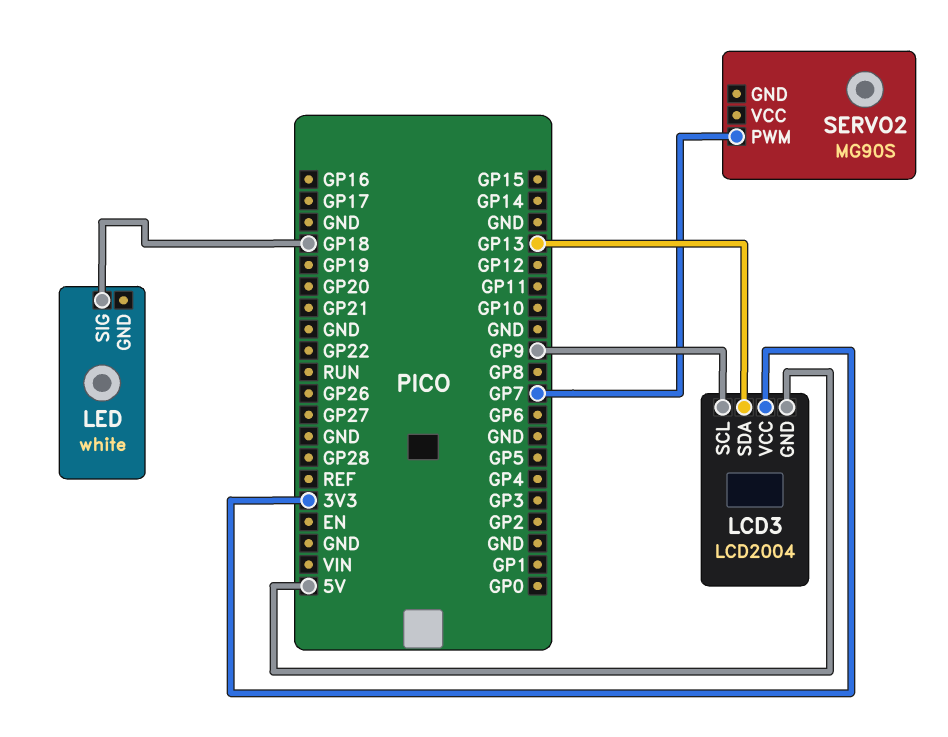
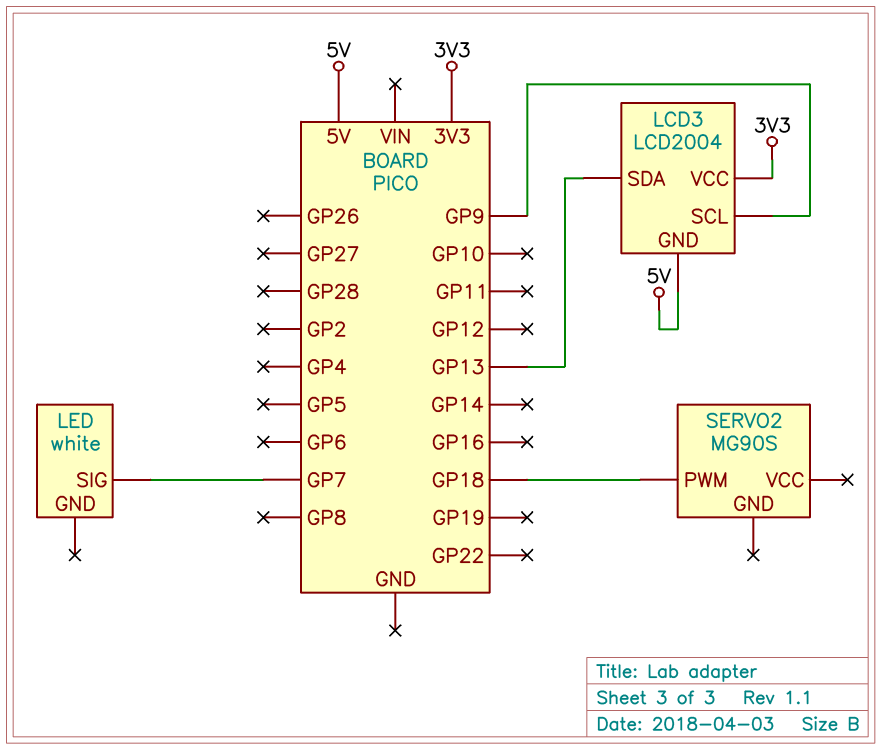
LED pin SIG: GP18 -> GP7
SERVO2 pin PWM: GP7 -> GP18

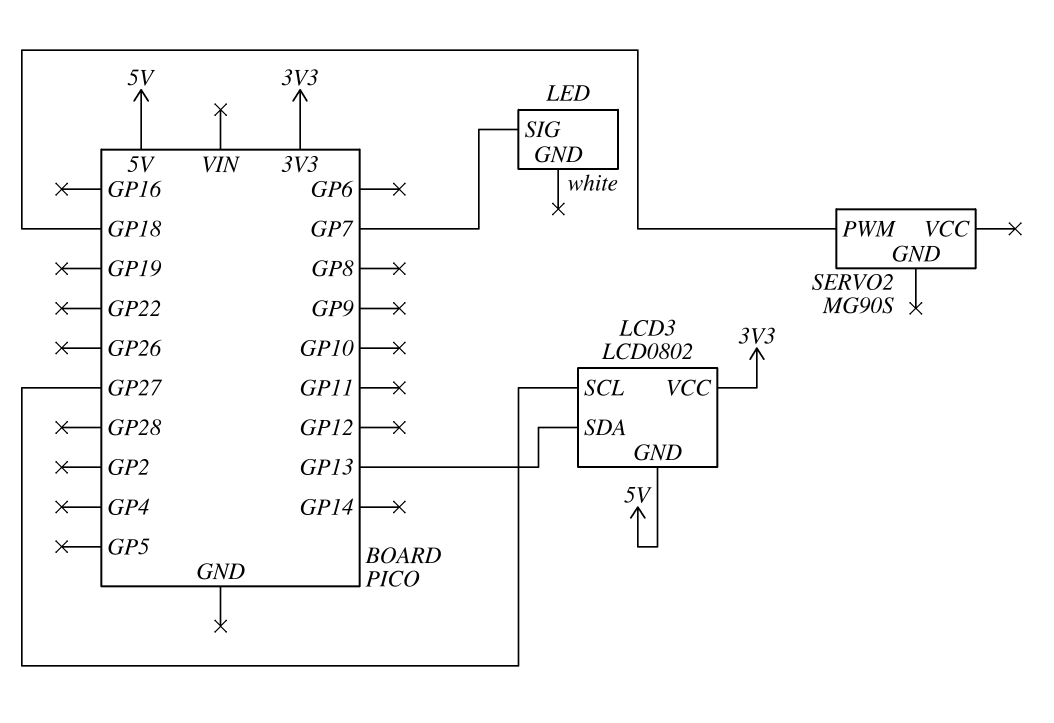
LCD3: LCD2004 -> LCD0802
LCD3 pin SCL: GP9 -> GP27

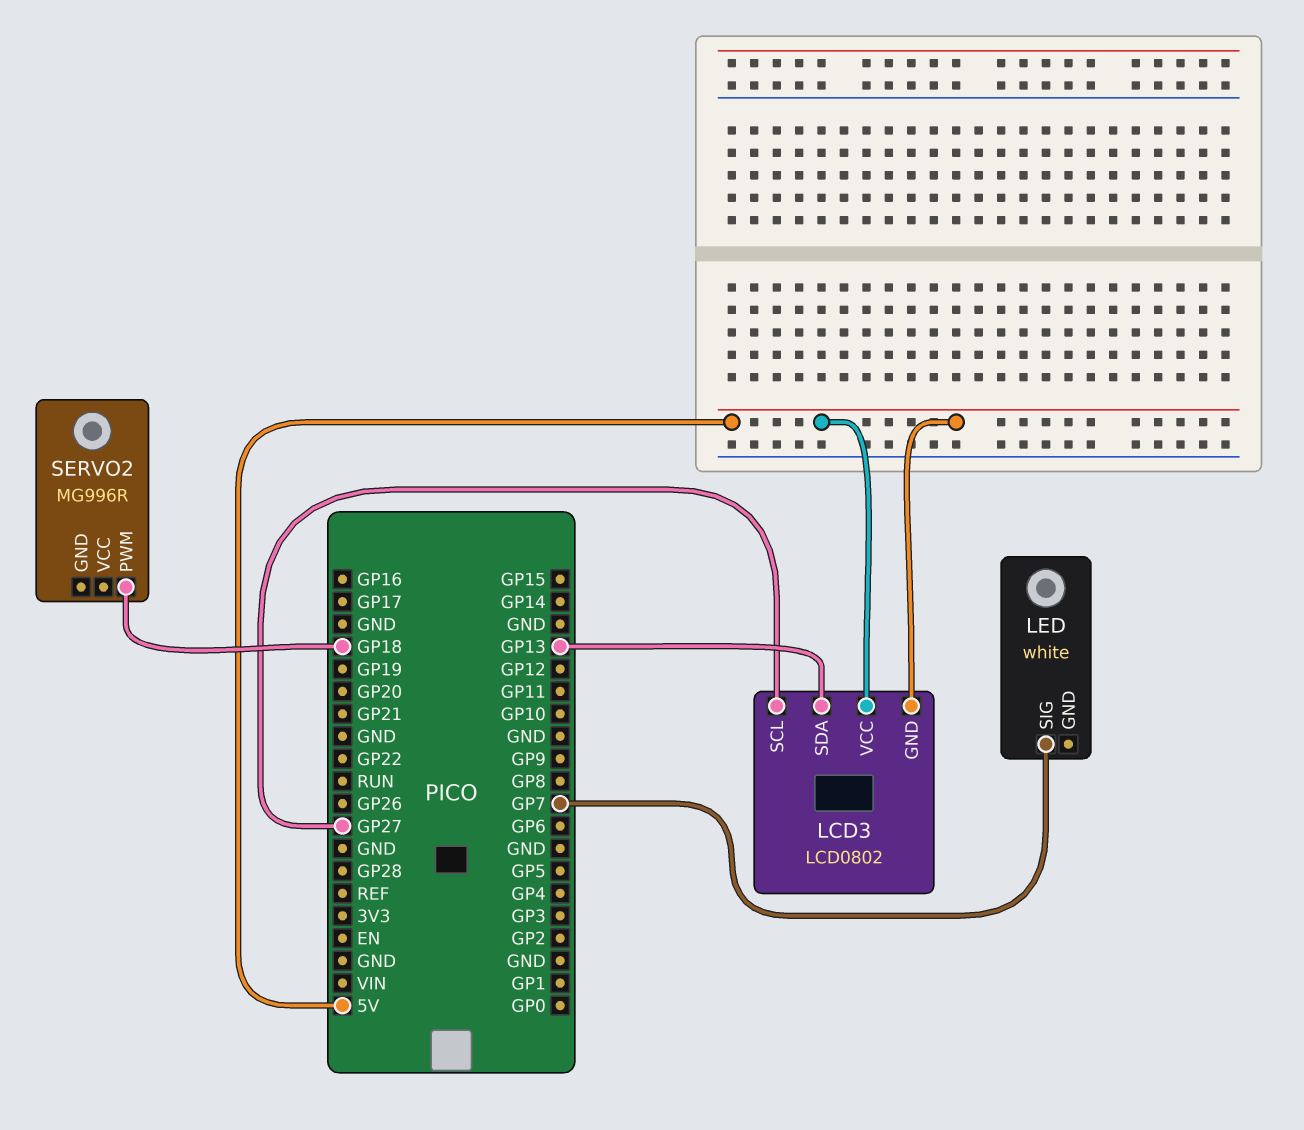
LCD3 pin VCC: 3V3 -> 5V
SERVO2: MG90S -> MG996R

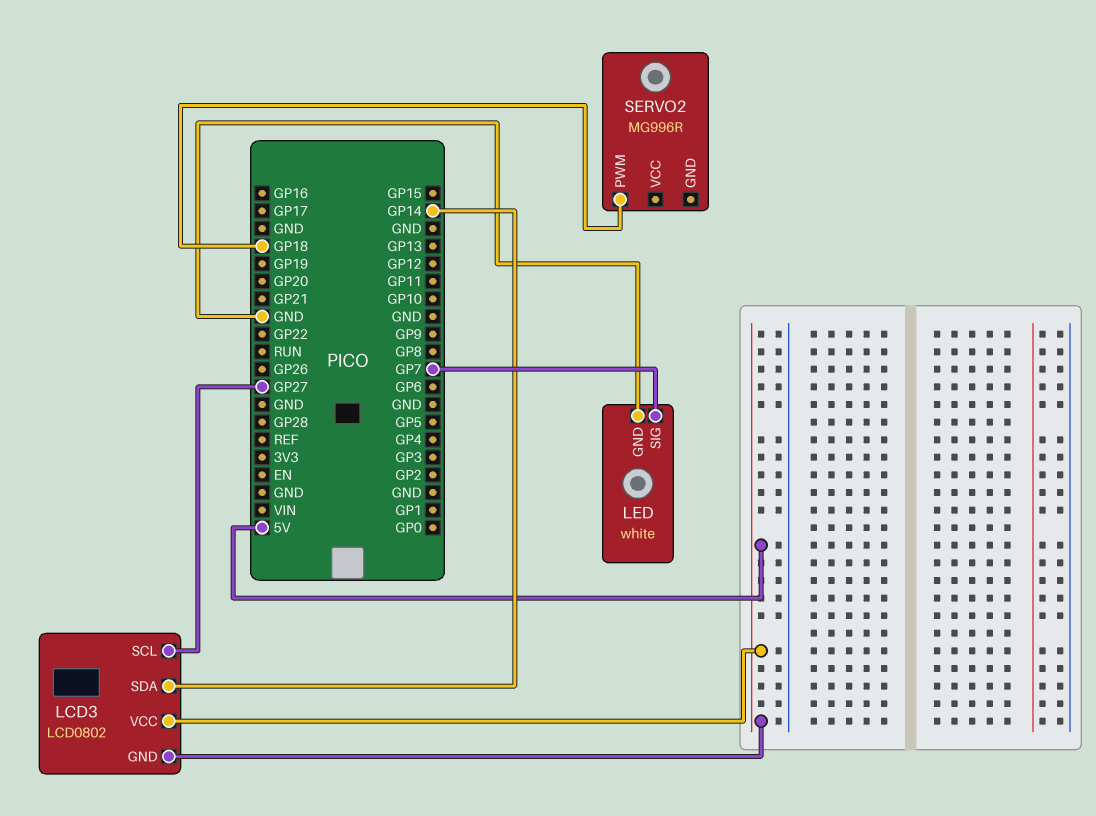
LCD3 pin SDA: GP13 -> GP14
LED pin GND: none -> GND

